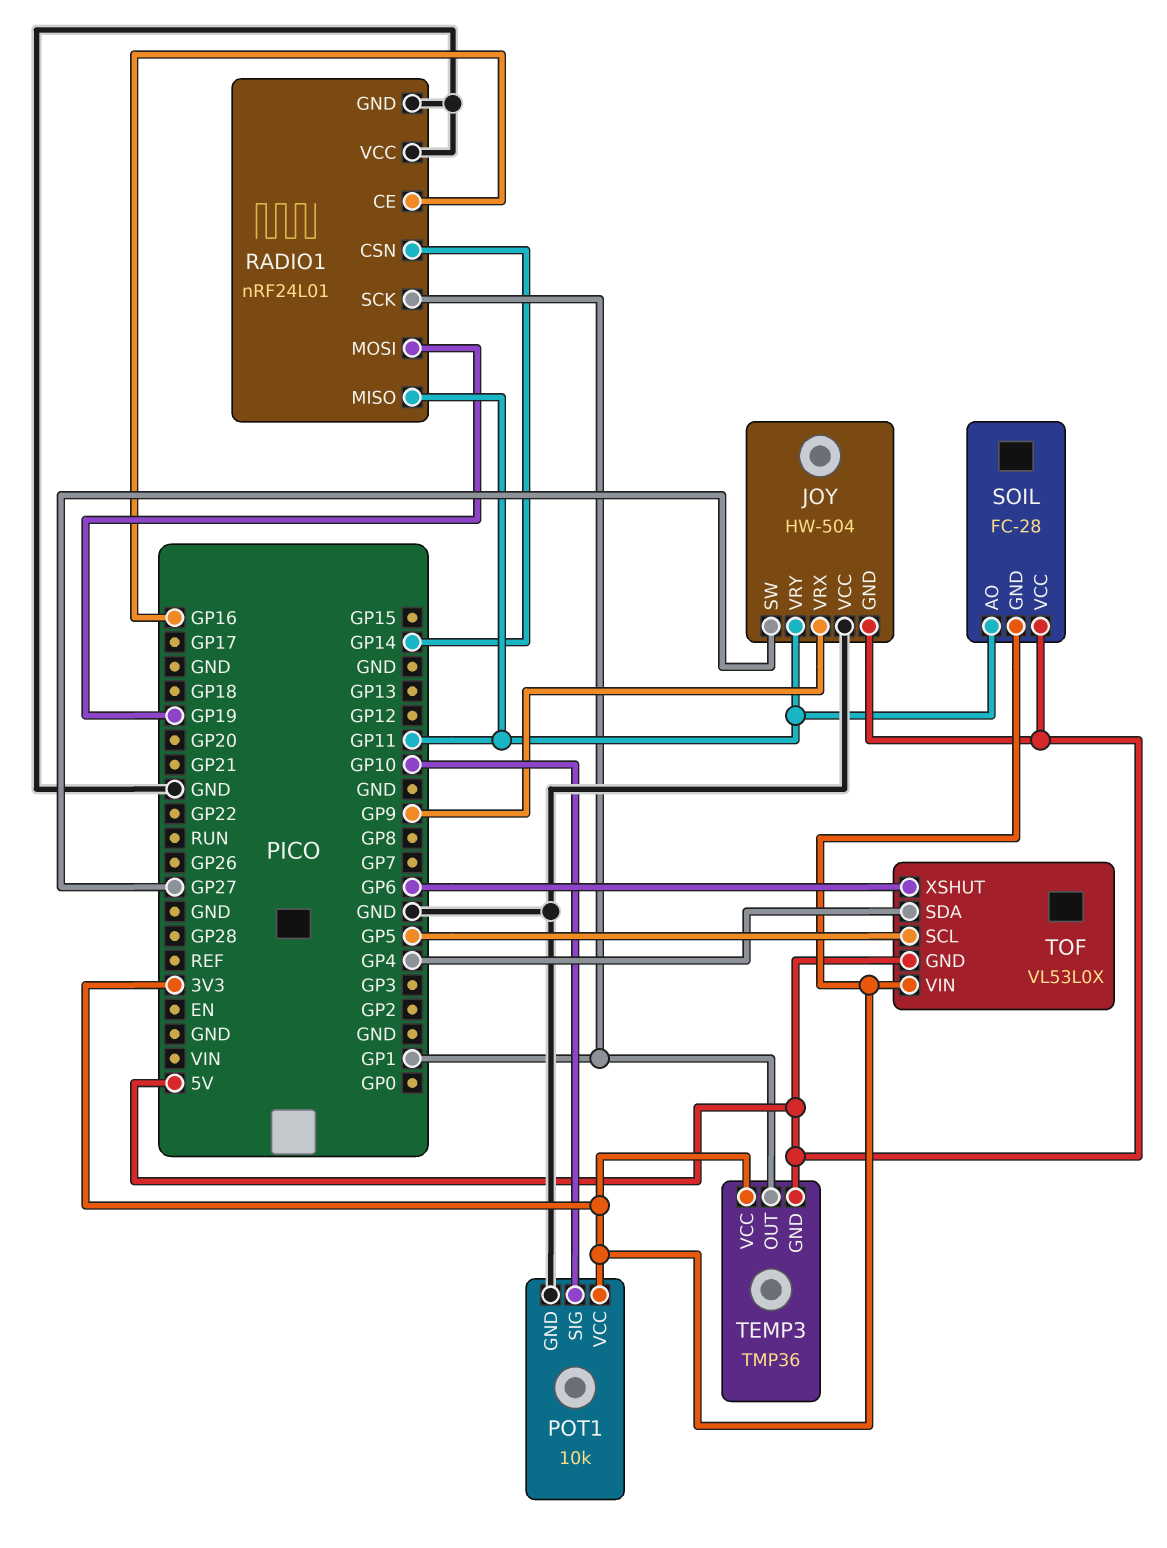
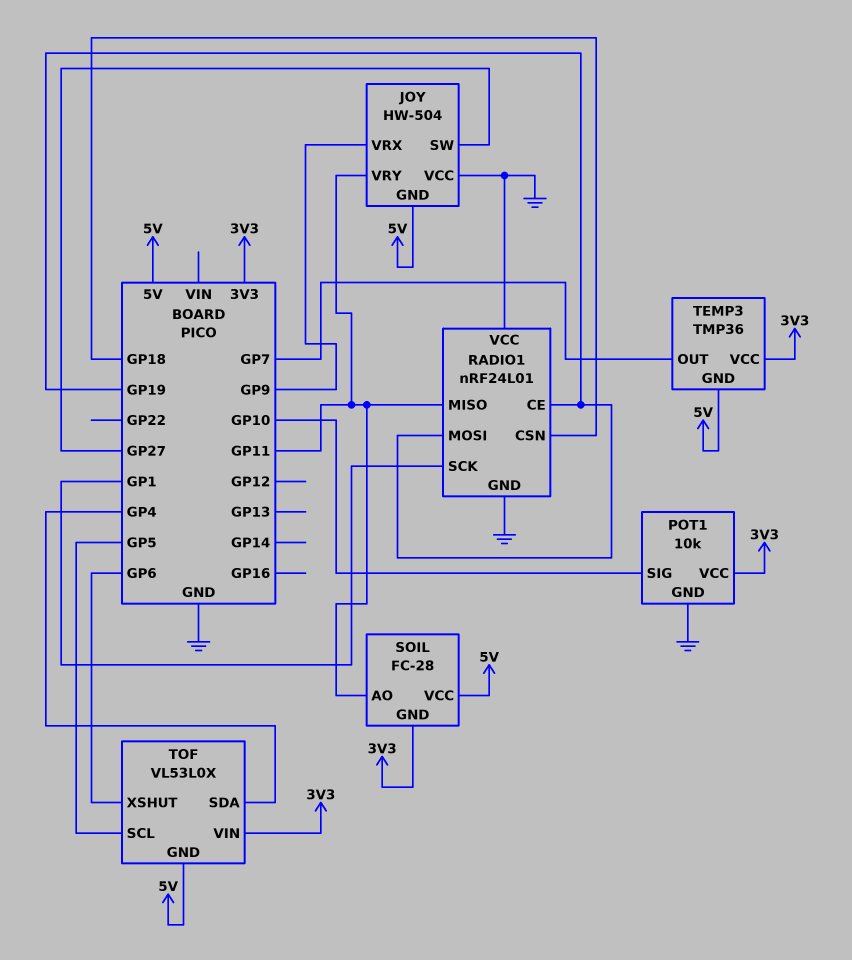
RADIO1 pin CE: GP16 -> GP19
RADIO1 pin CSN: GP14 -> GP18
TEMP3 pin OUT: GP1 -> GP7

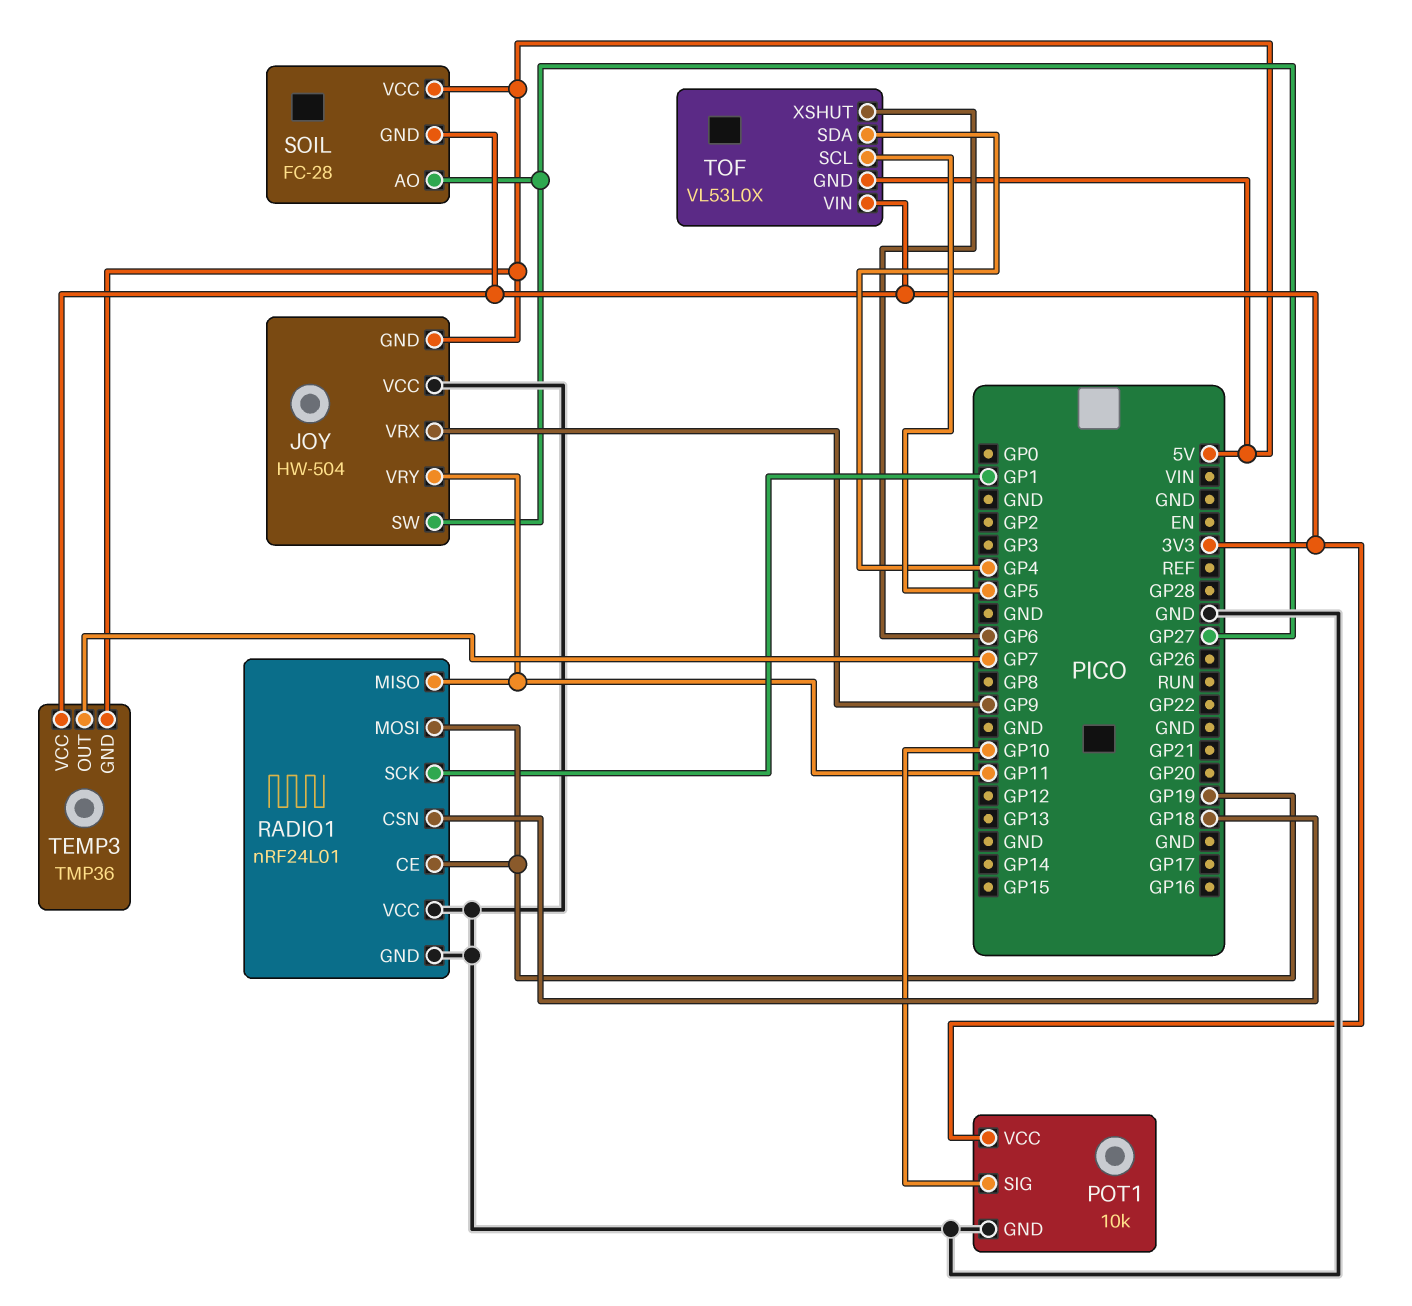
SOIL pin AO: GP11 -> GP27

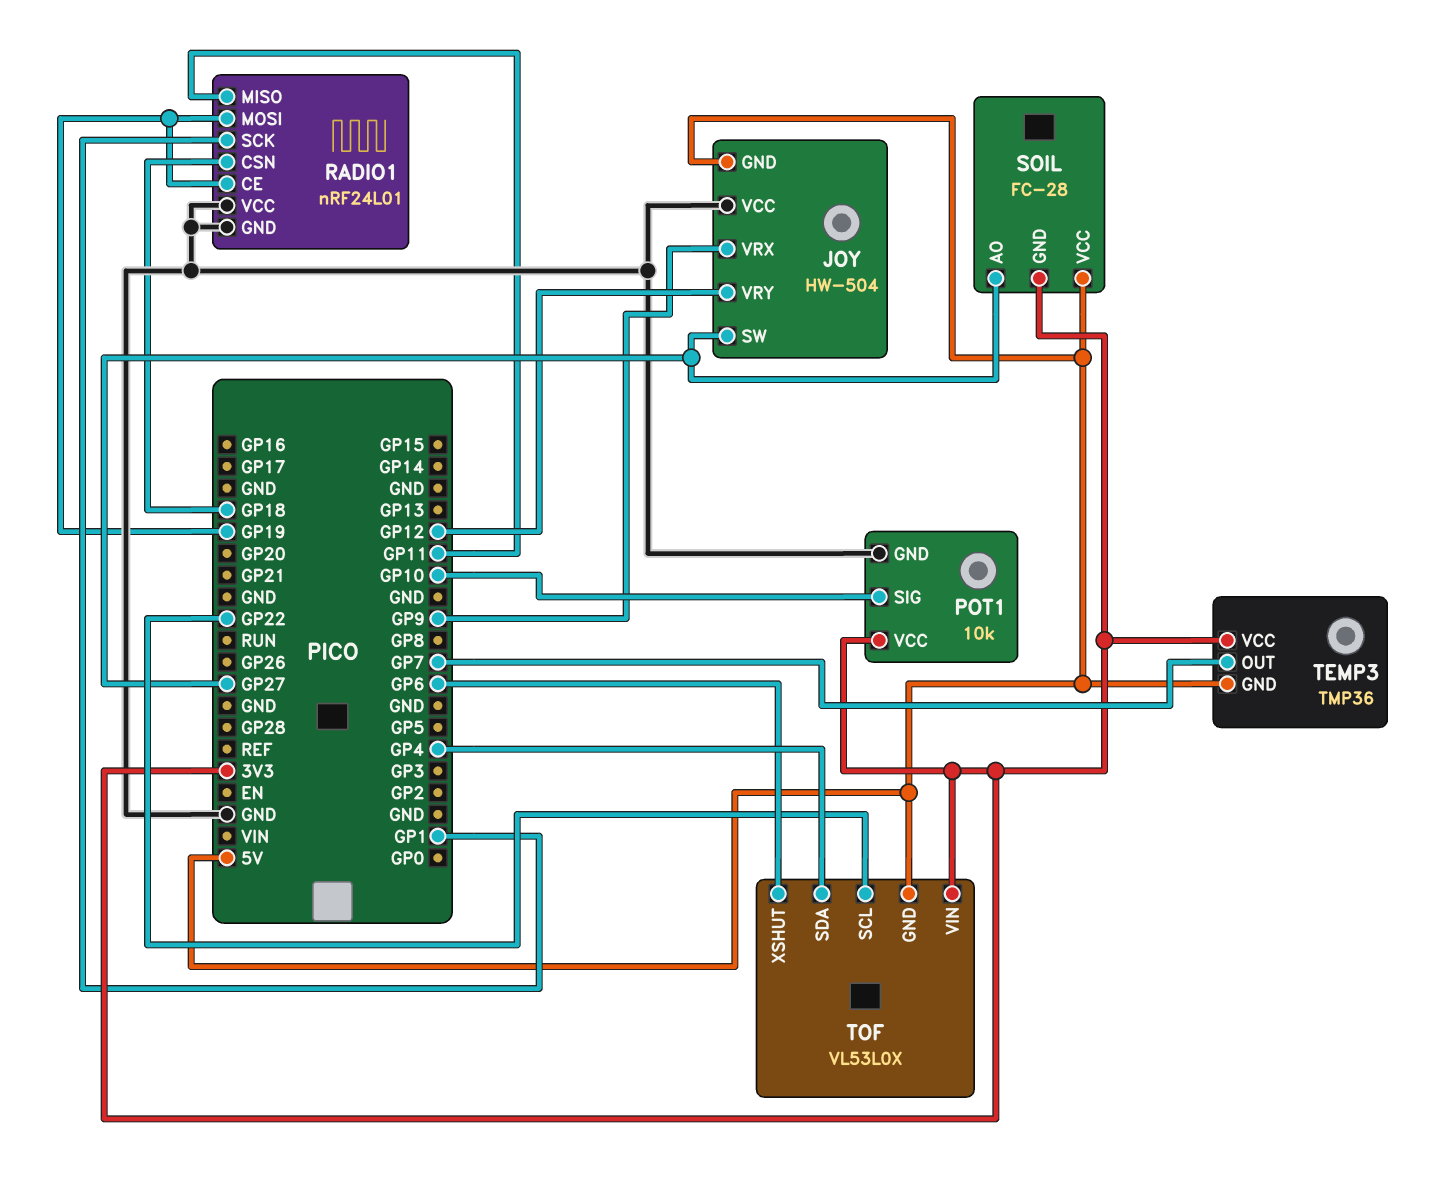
JOY pin VRY: GP11 -> GP12
TOF pin SCL: GP5 -> GP22

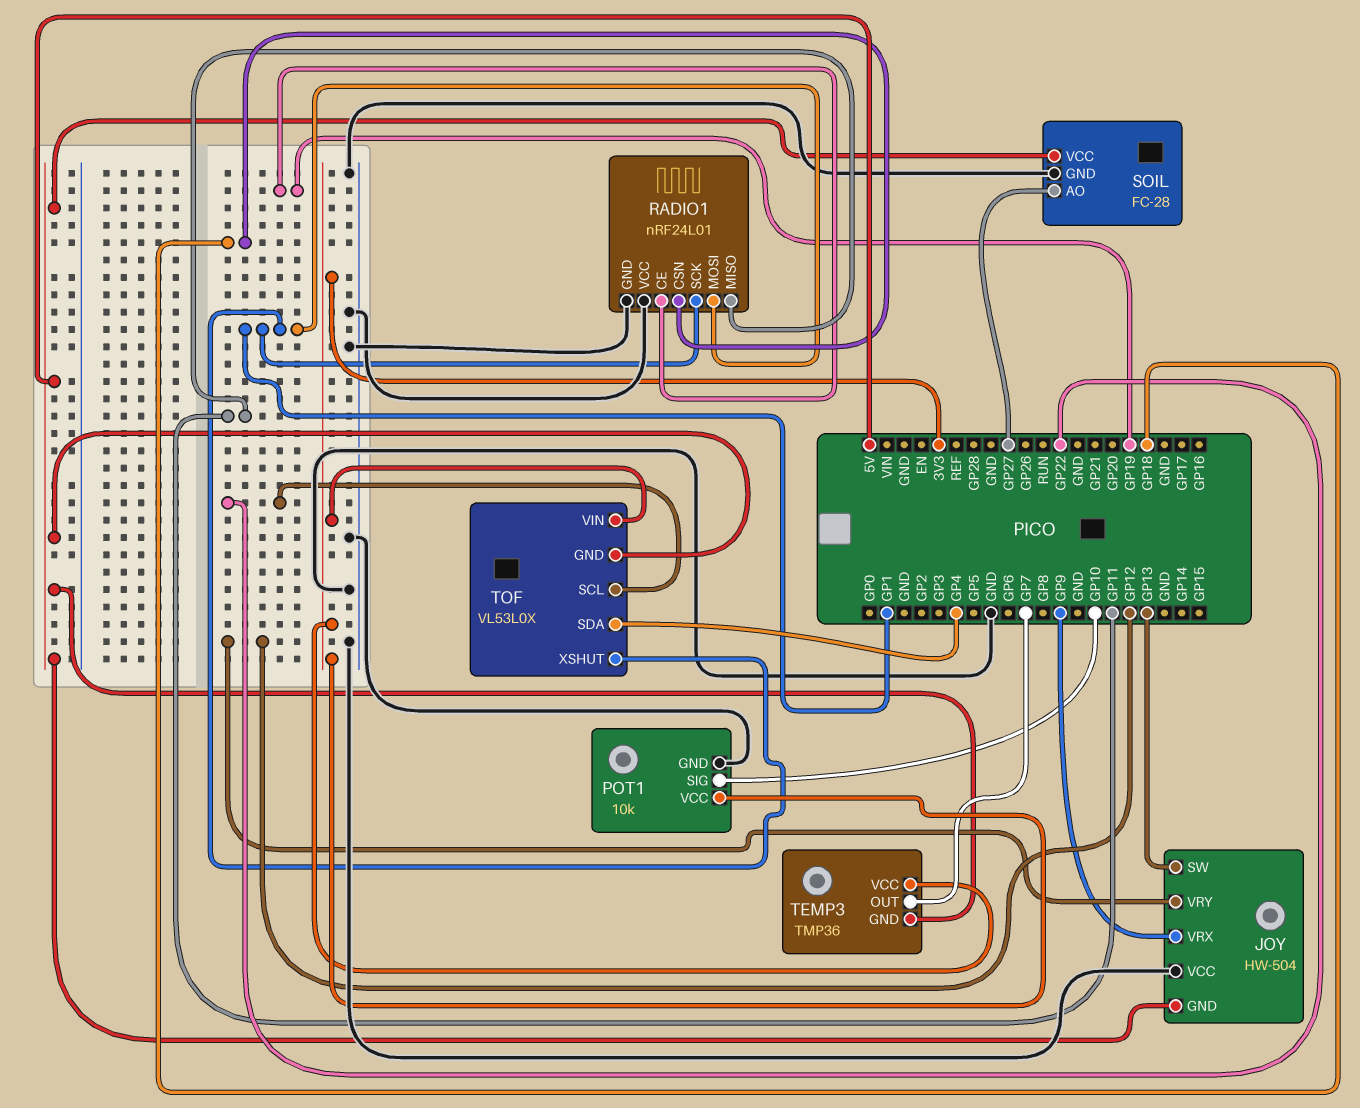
JOY pin SW: GP27 -> GP13
RADIO1 pin MOSI: GP19 -> GP1
SOIL pin GND: 3V3 -> GND
TOF pin XSHUT: GP6 -> GP1

